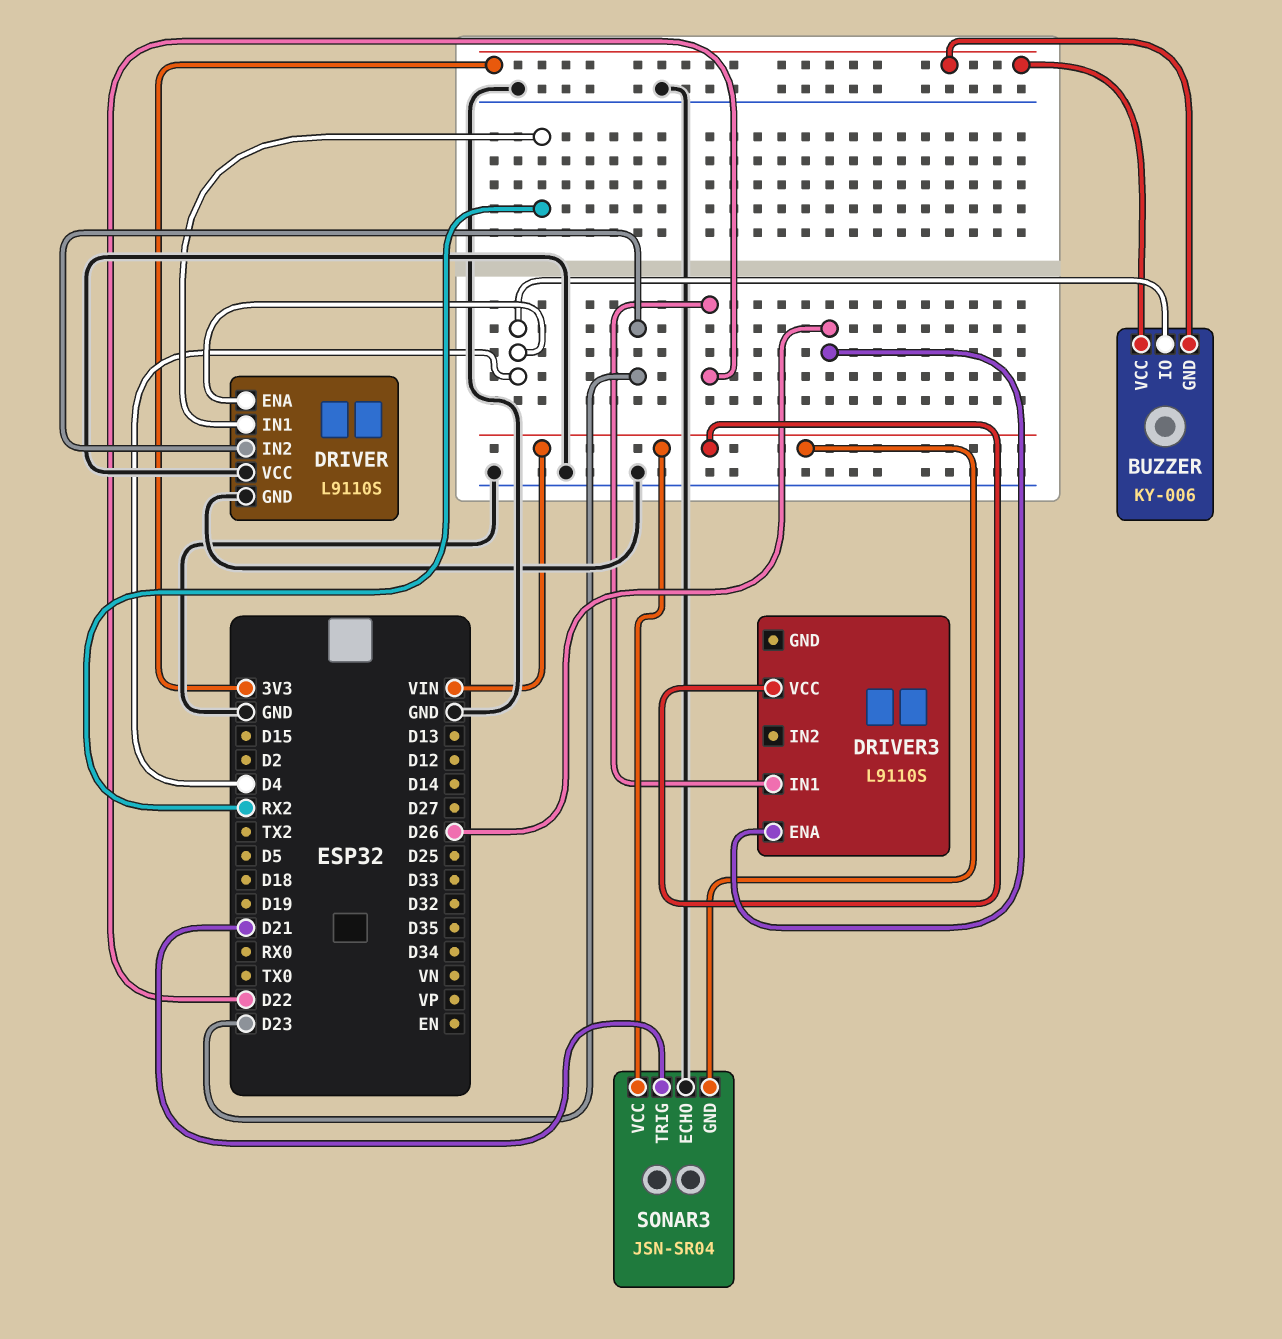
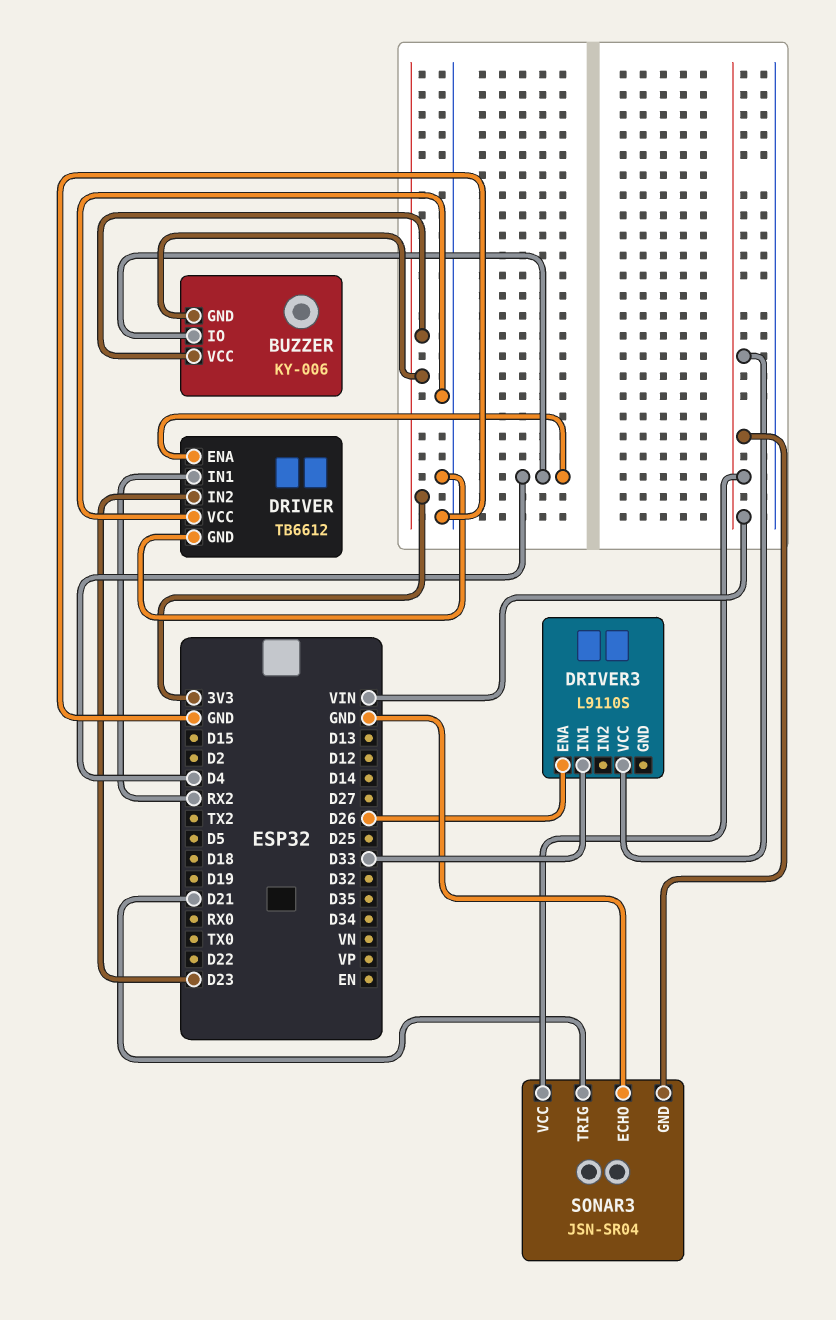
DRIVER: L9110S -> TB6612
DRIVER3 pin IN1: D22 -> D33

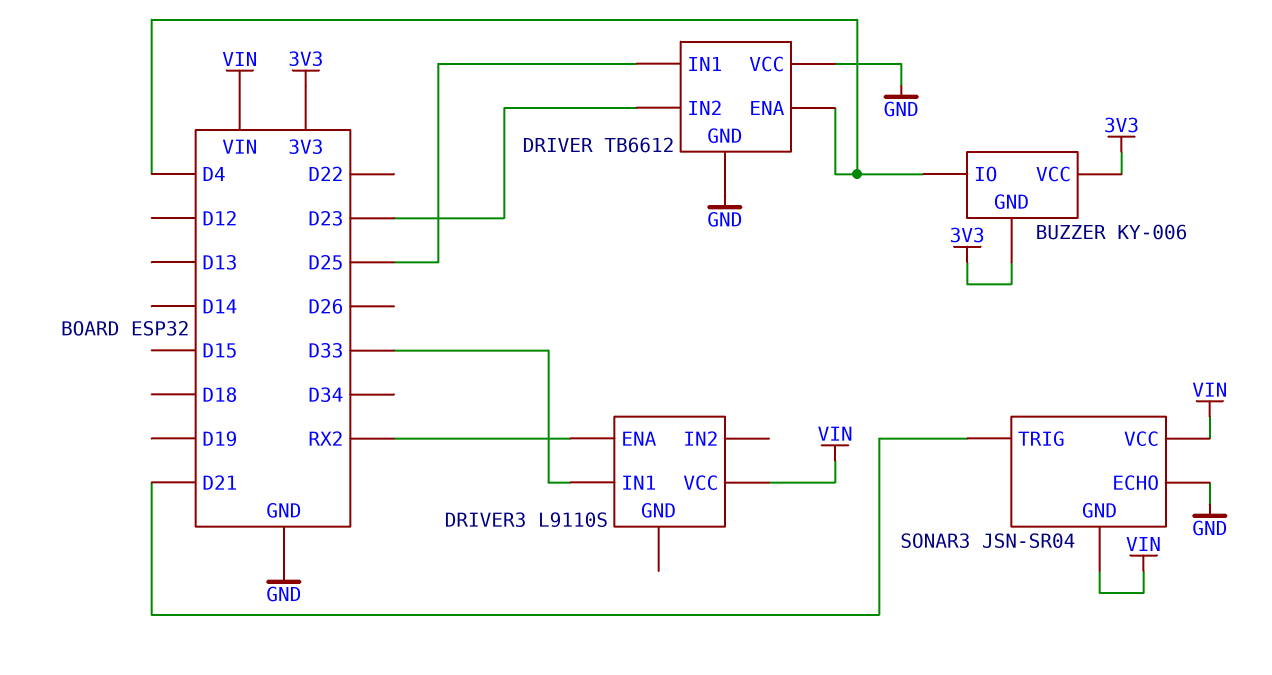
DRIVER pin IN1: RX2 -> D25
DRIVER3 pin ENA: D26 -> RX2

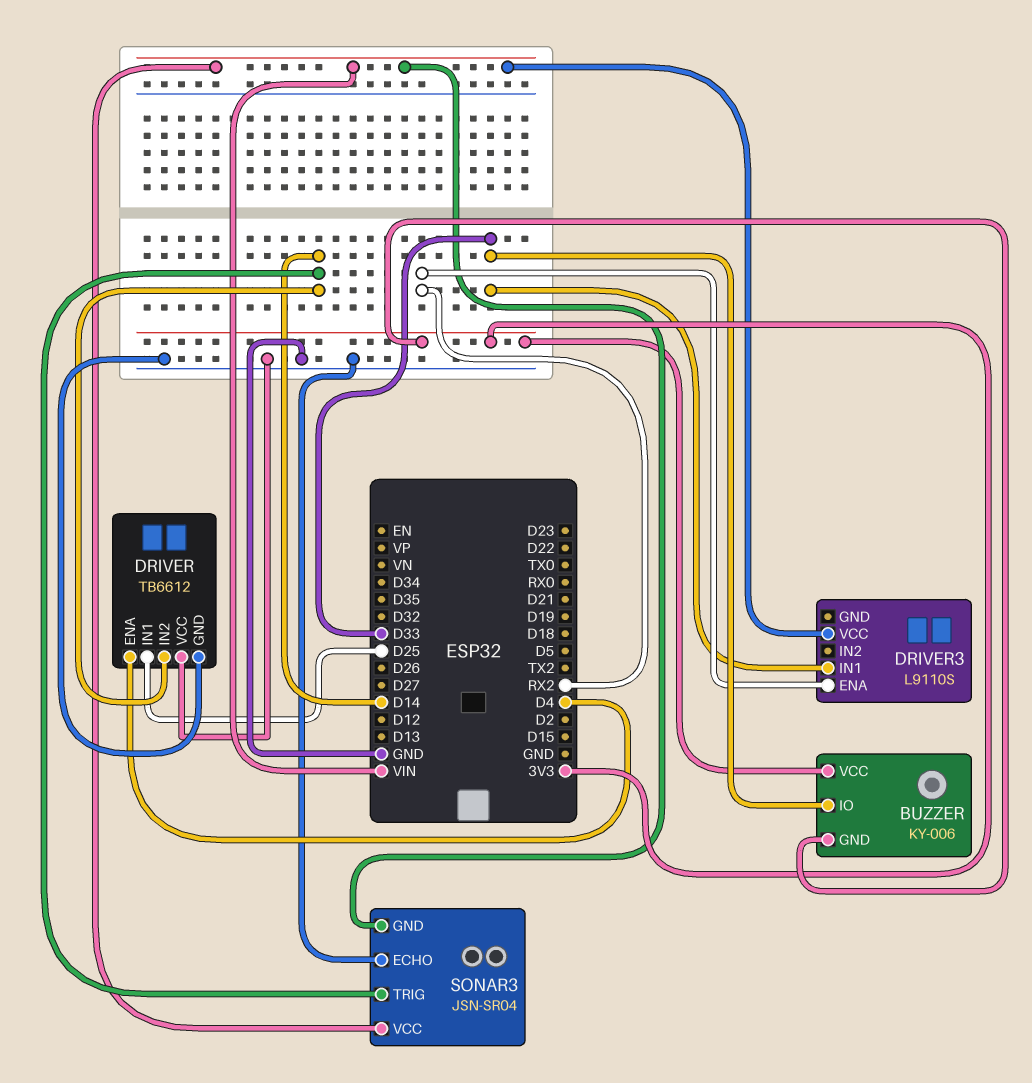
BUZZER pin IO: D4 -> D33
DRIVER pin IN2: D23 -> D14
SONAR3 pin TRIG: D21 -> D14

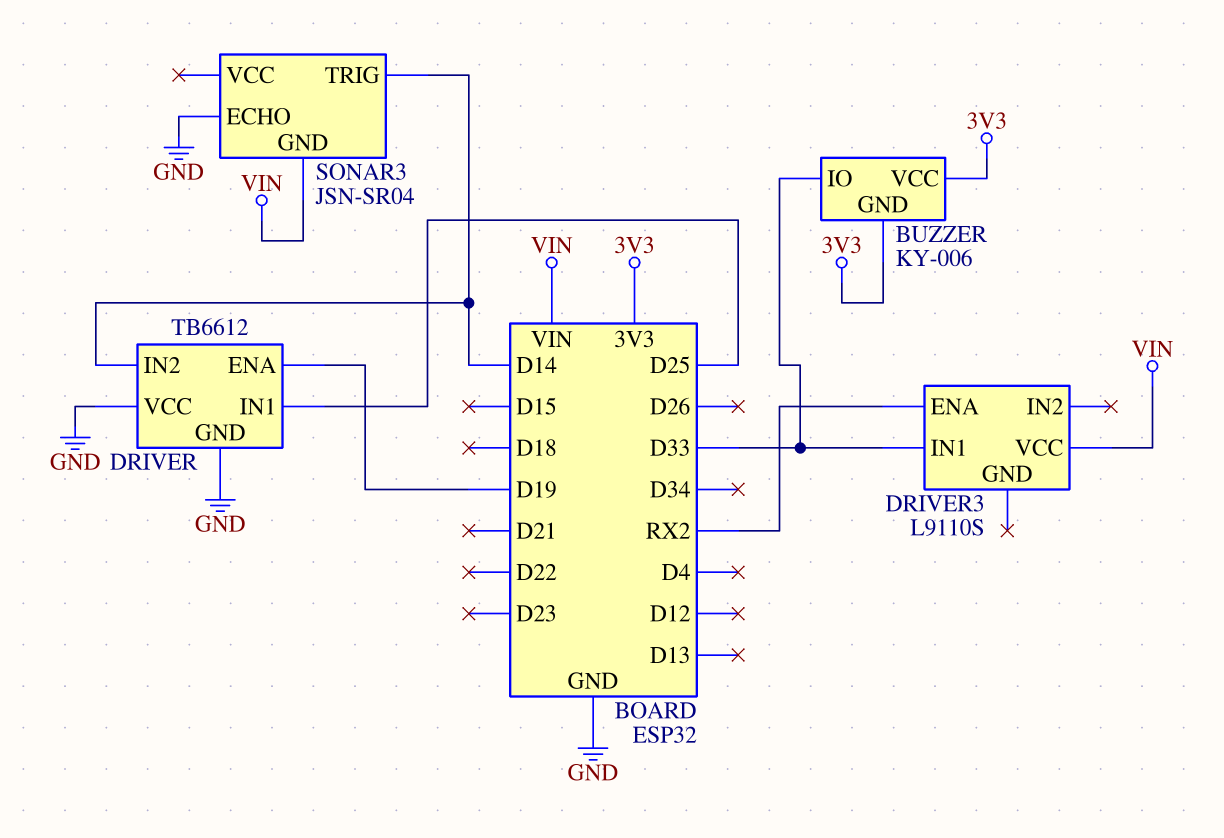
DRIVER pin ENA: D4 -> D19
SONAR3 pin VCC: VIN -> none

